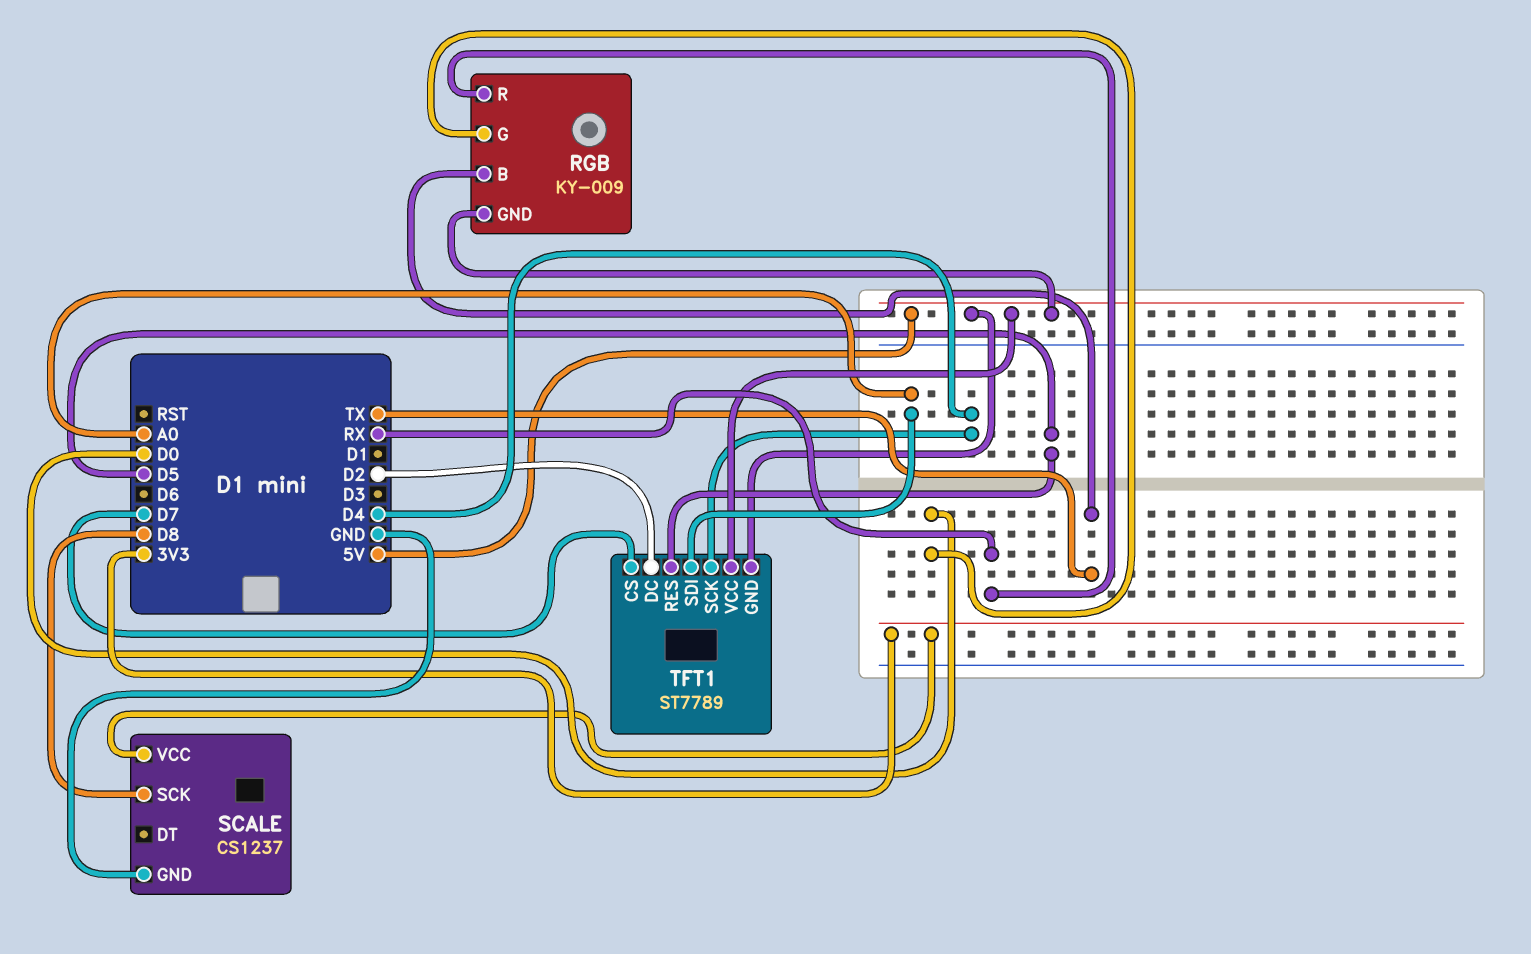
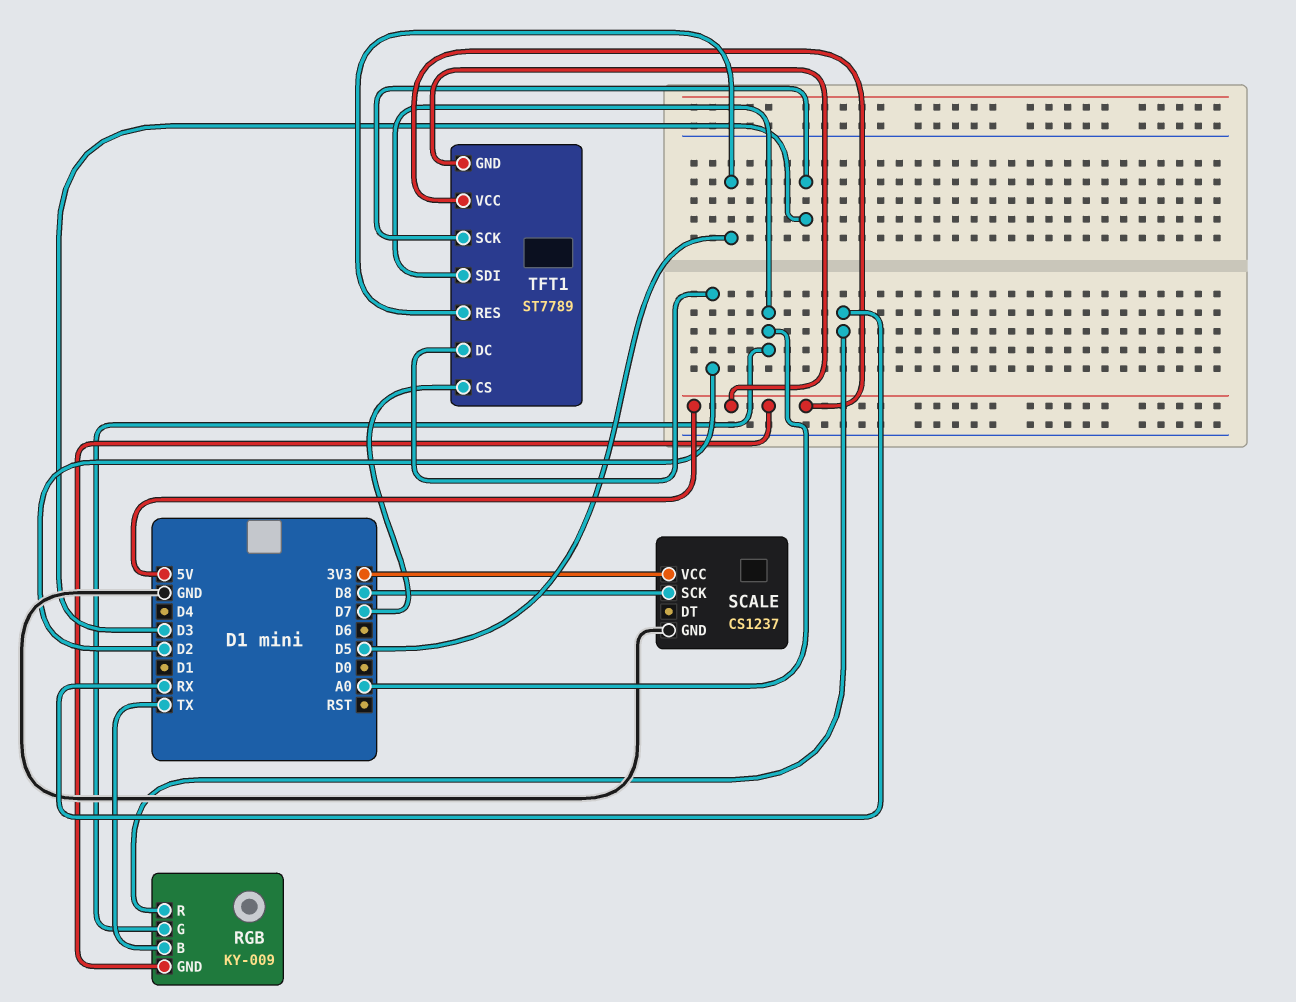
RGB pin G: D0 -> A0
TFT1 pin SCK: D4 -> D3

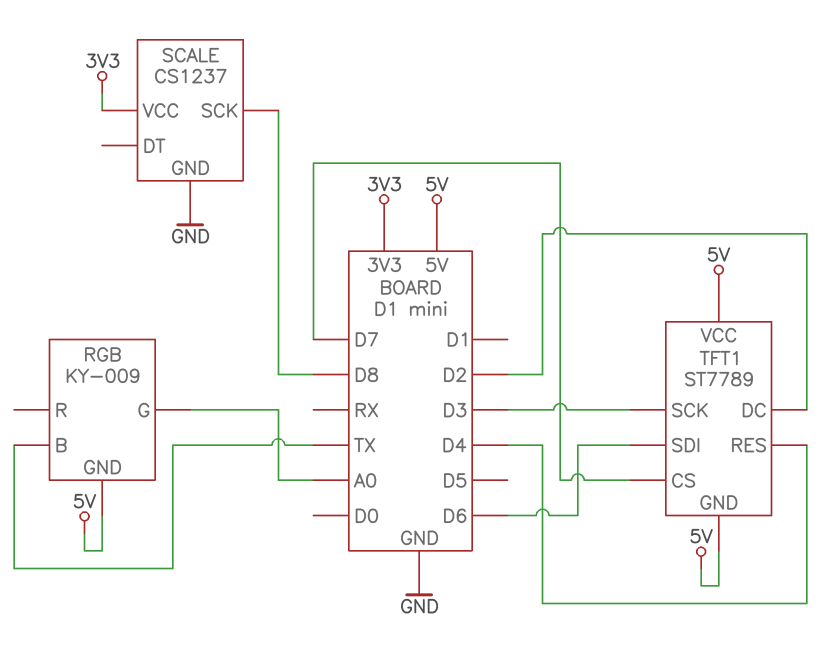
RGB pin R: RX -> none
TFT1 pin RES: D5 -> D4
TFT1 pin SDI: A0 -> D6

